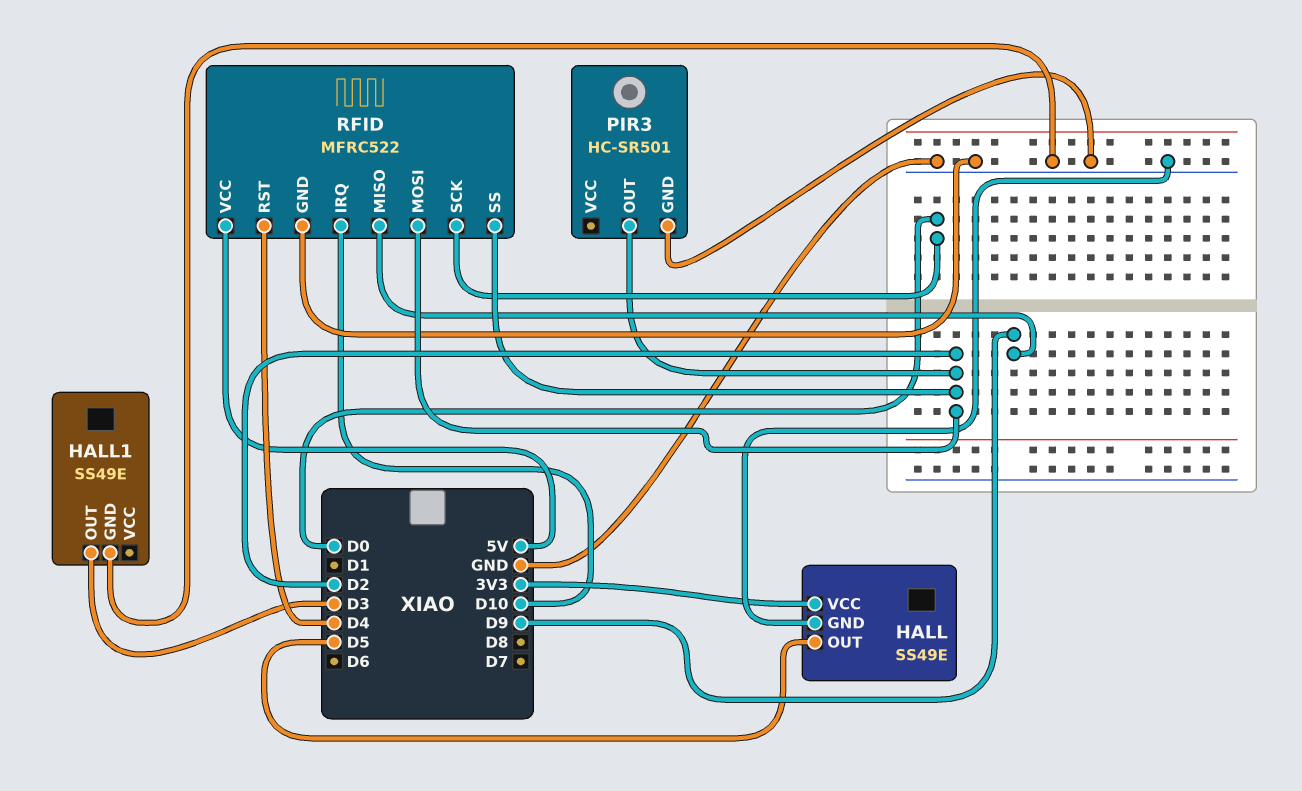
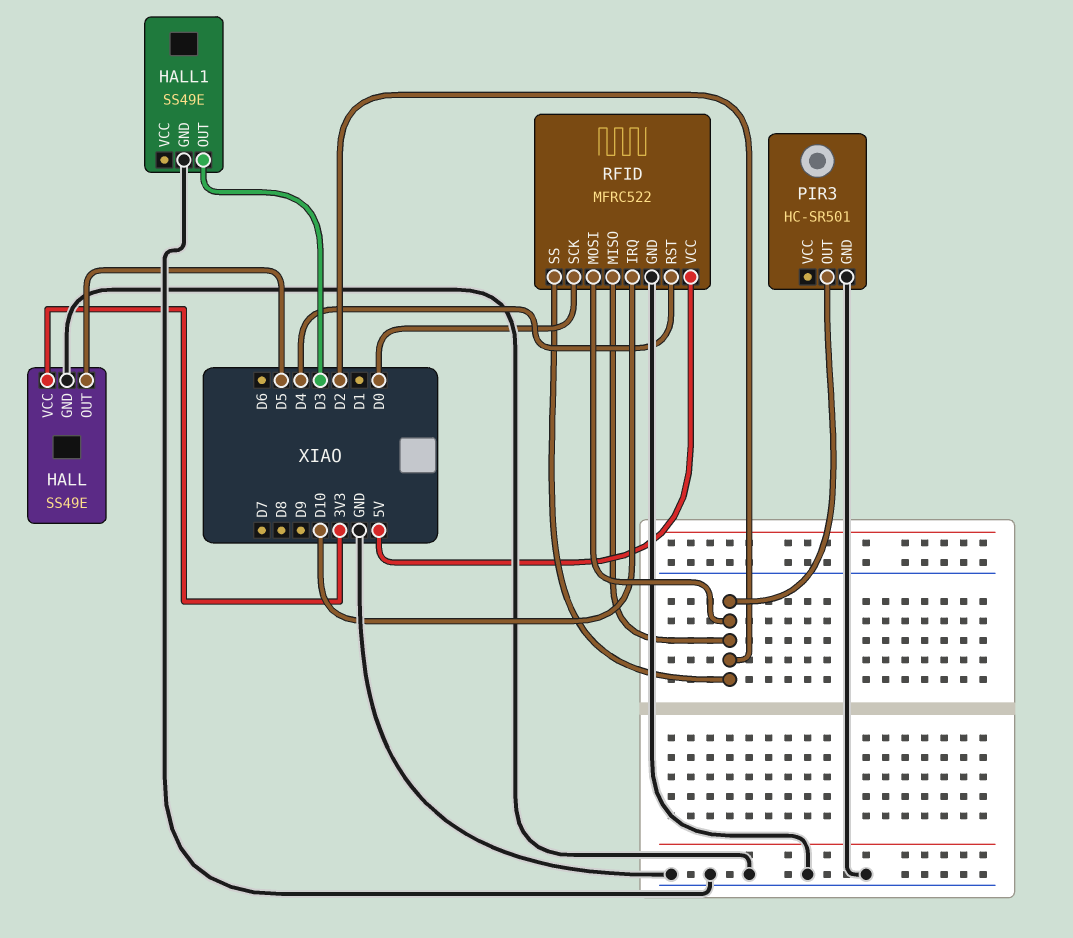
RFID pin MISO: D9 -> D2

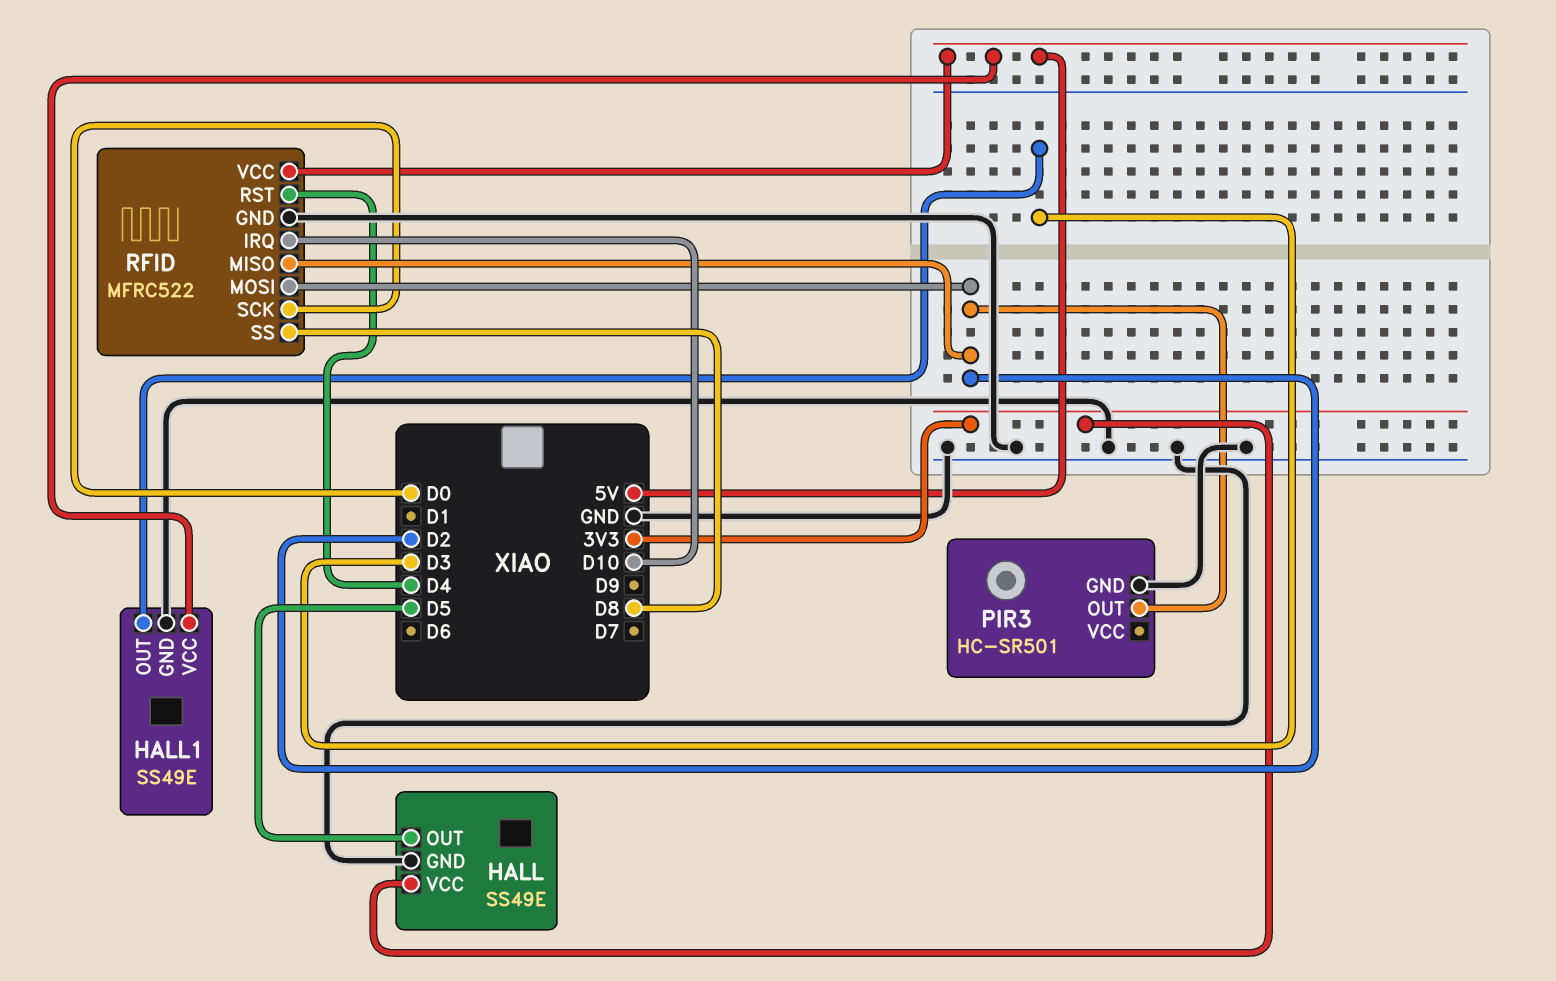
HALL1 pin VCC: none -> 5V
RFID pin SS: D2 -> D8

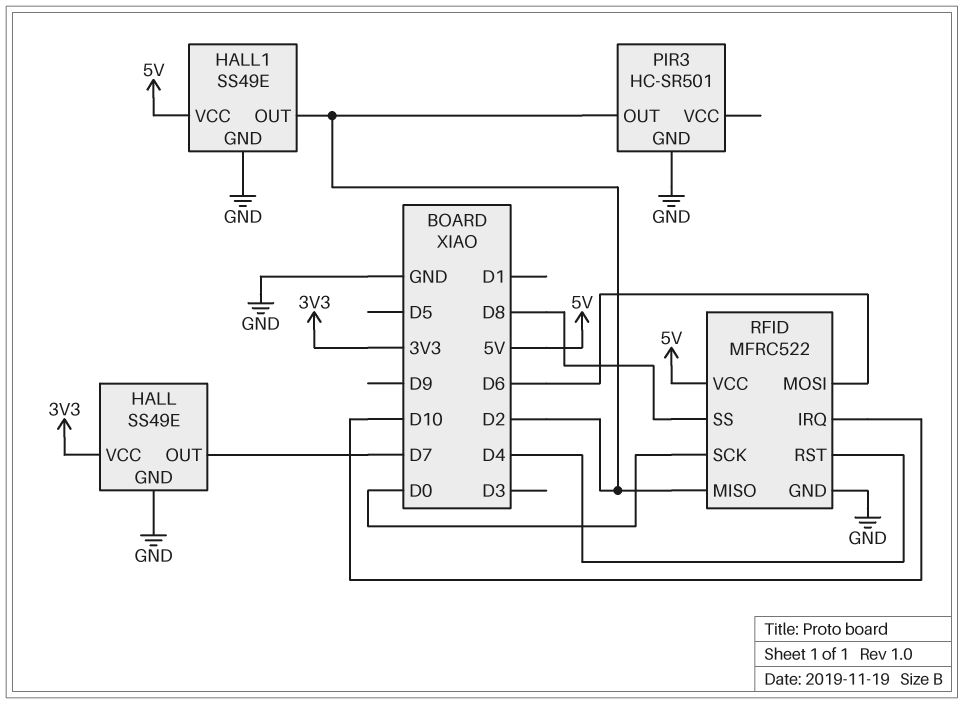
HALL pin OUT: D5 -> D7
HALL1 pin OUT: D3 -> D2
RFID pin MOSI: D2 -> D6

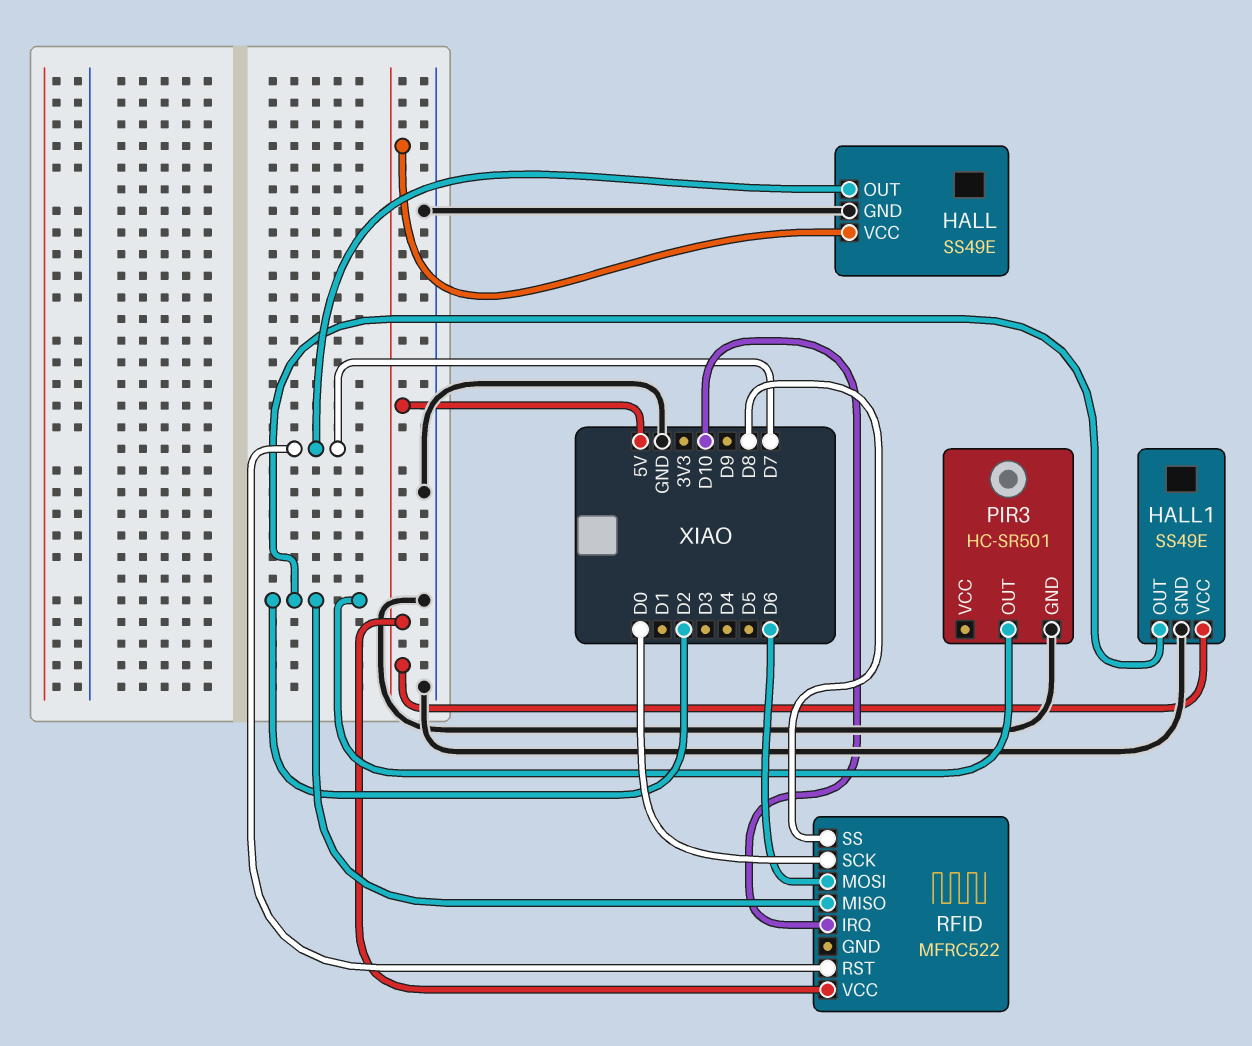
HALL pin VCC: 3V3 -> 5V
RFID pin GND: GND -> none
RFID pin RST: D4 -> D7

